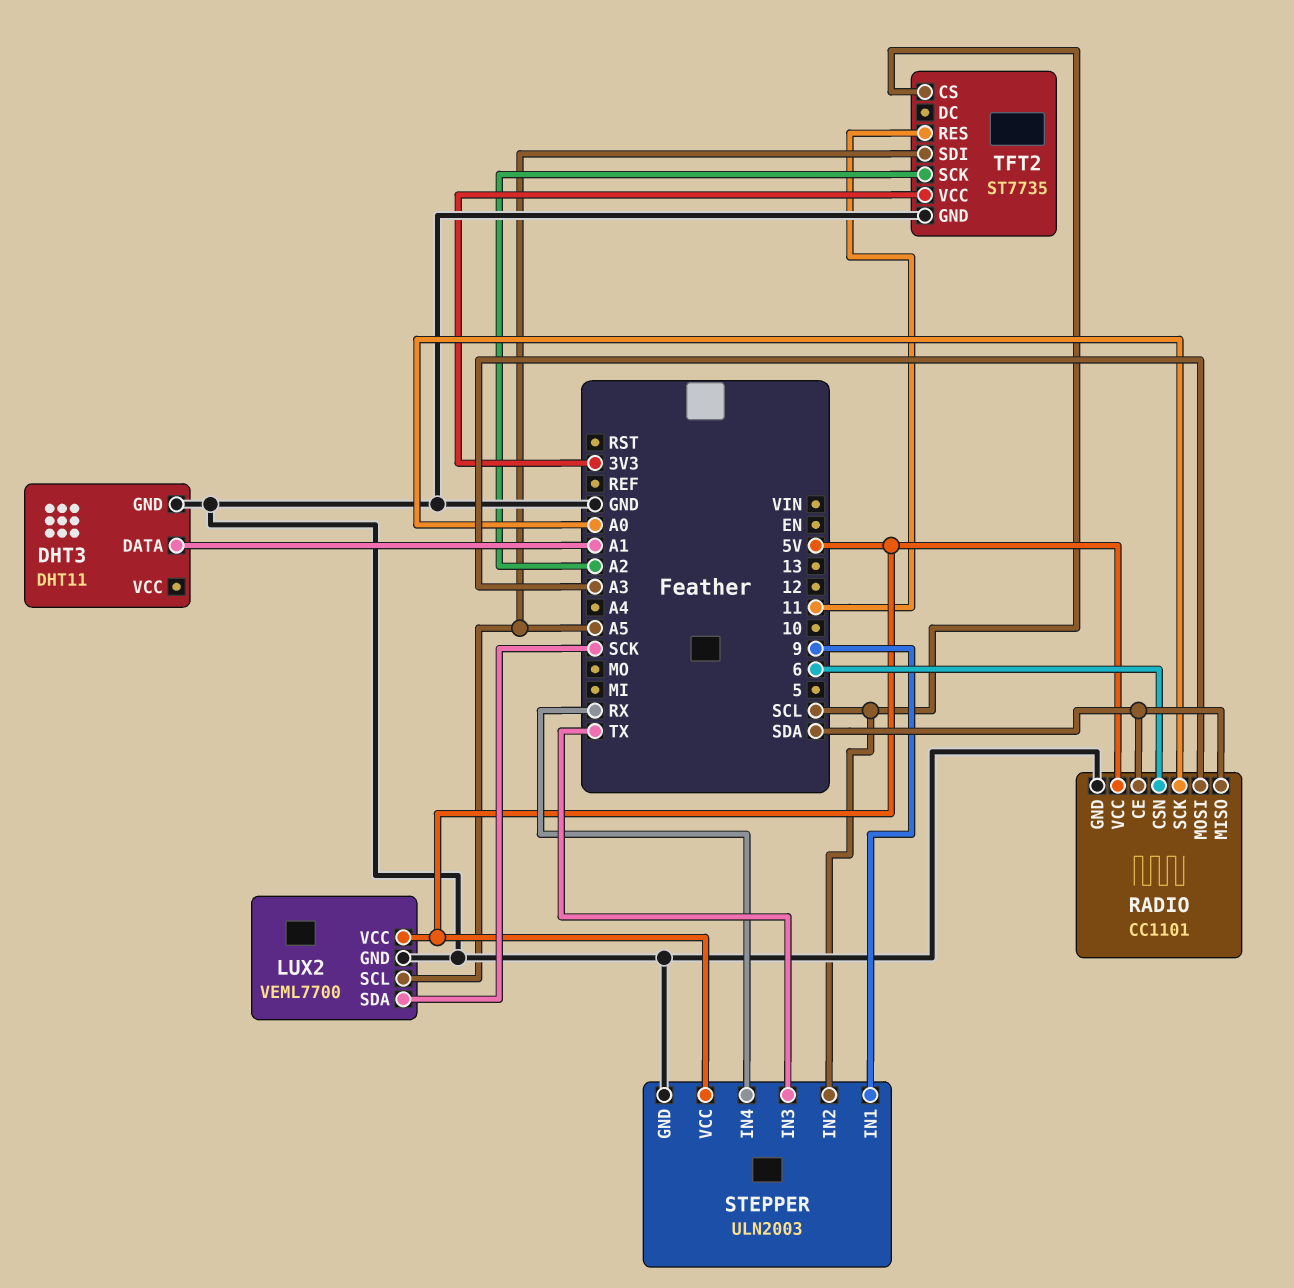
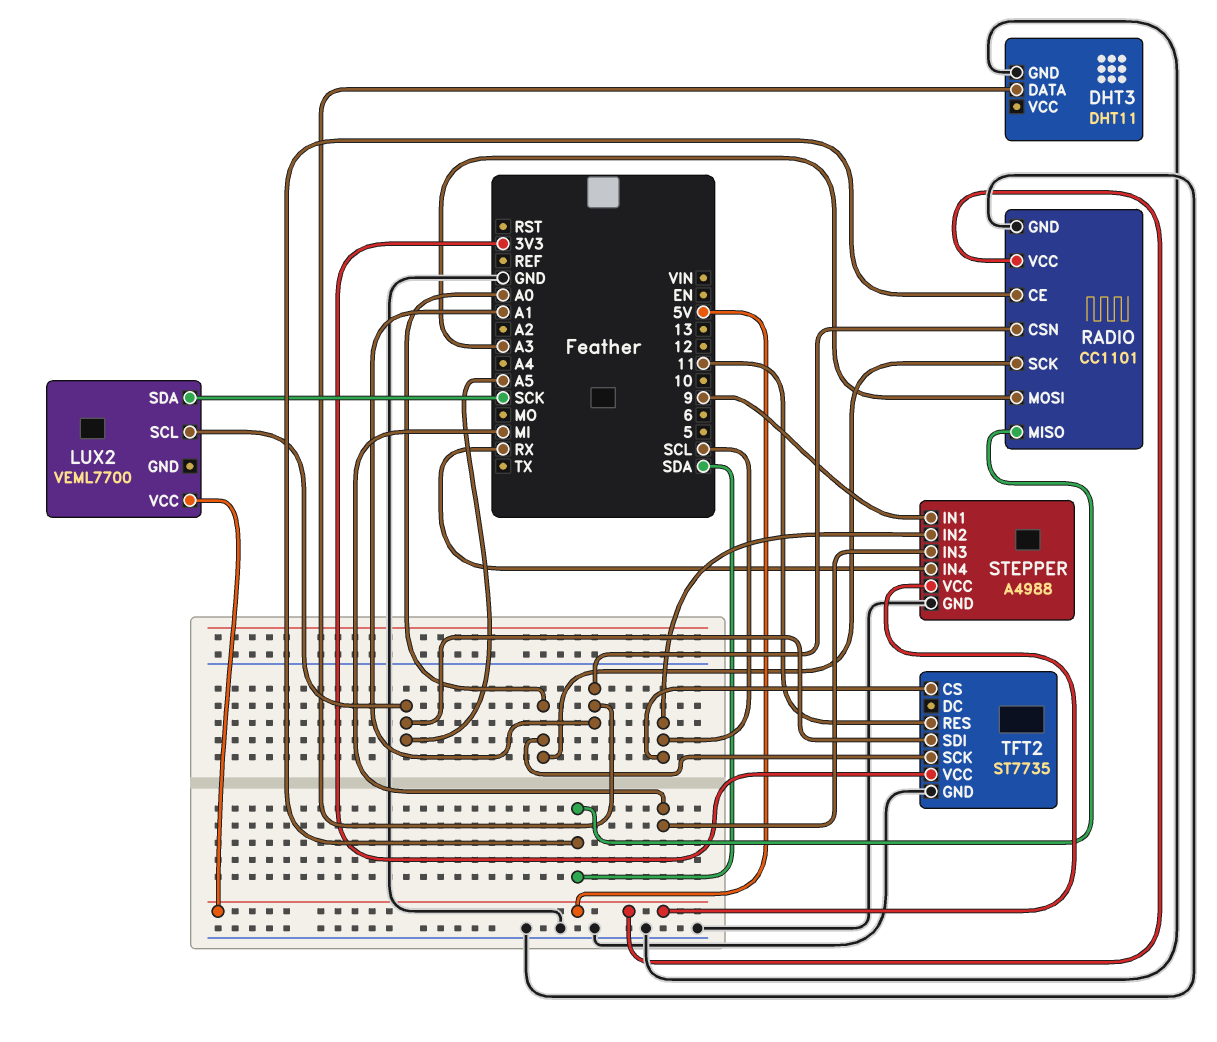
LUX2 pin GND: GND -> none
RADIO pin CSN: 6 -> A1
STEPPER: ULN2003 -> A4988
STEPPER pin IN3: TX -> MI
TFT2 pin SCK: A2 -> A0

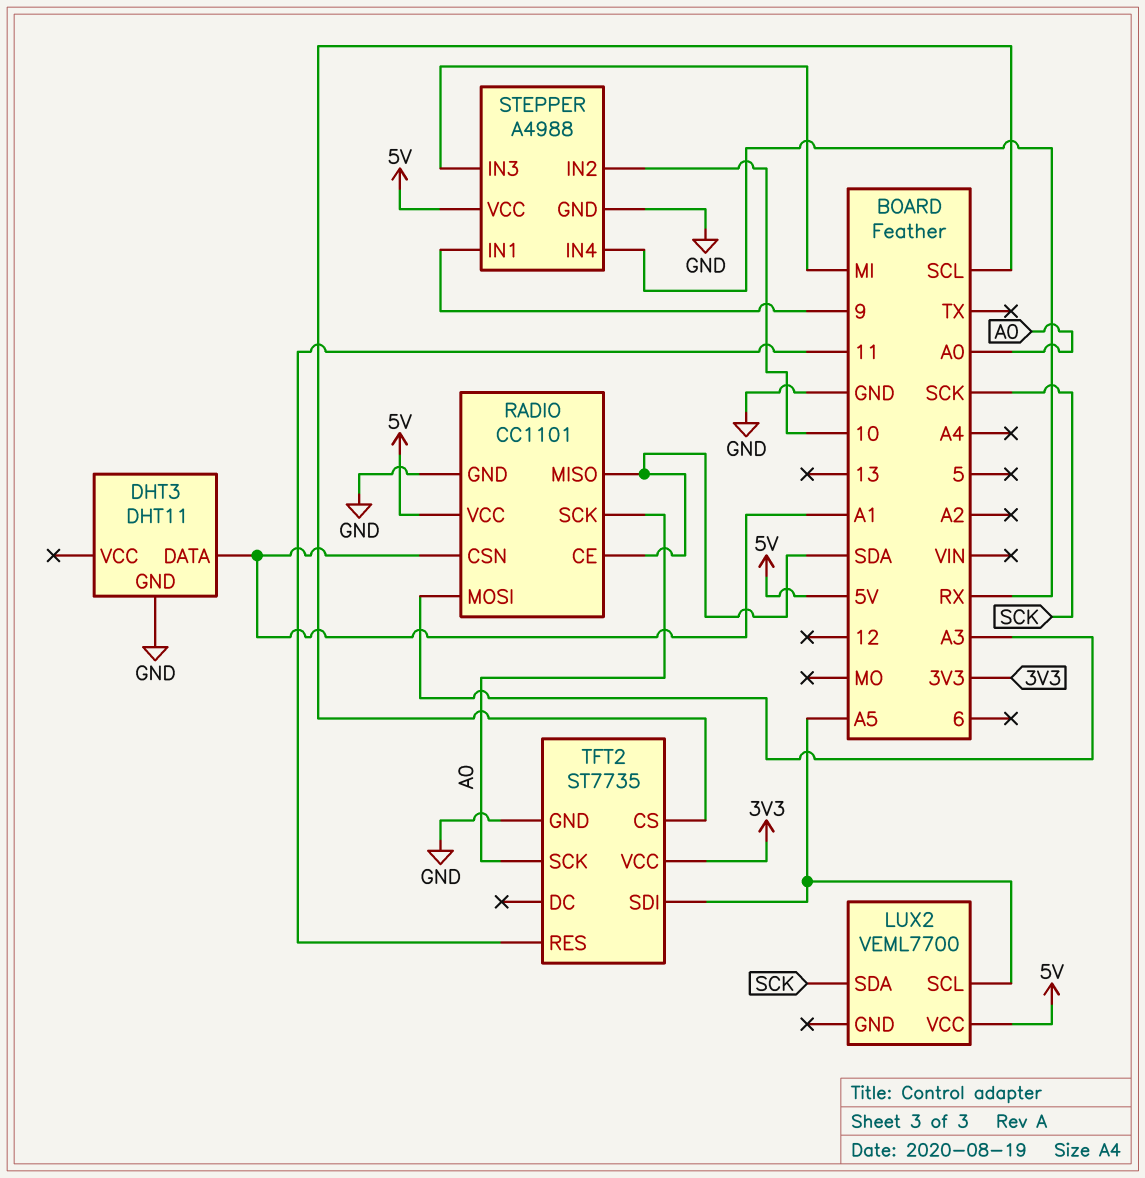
STEPPER pin IN2: SCL -> 10

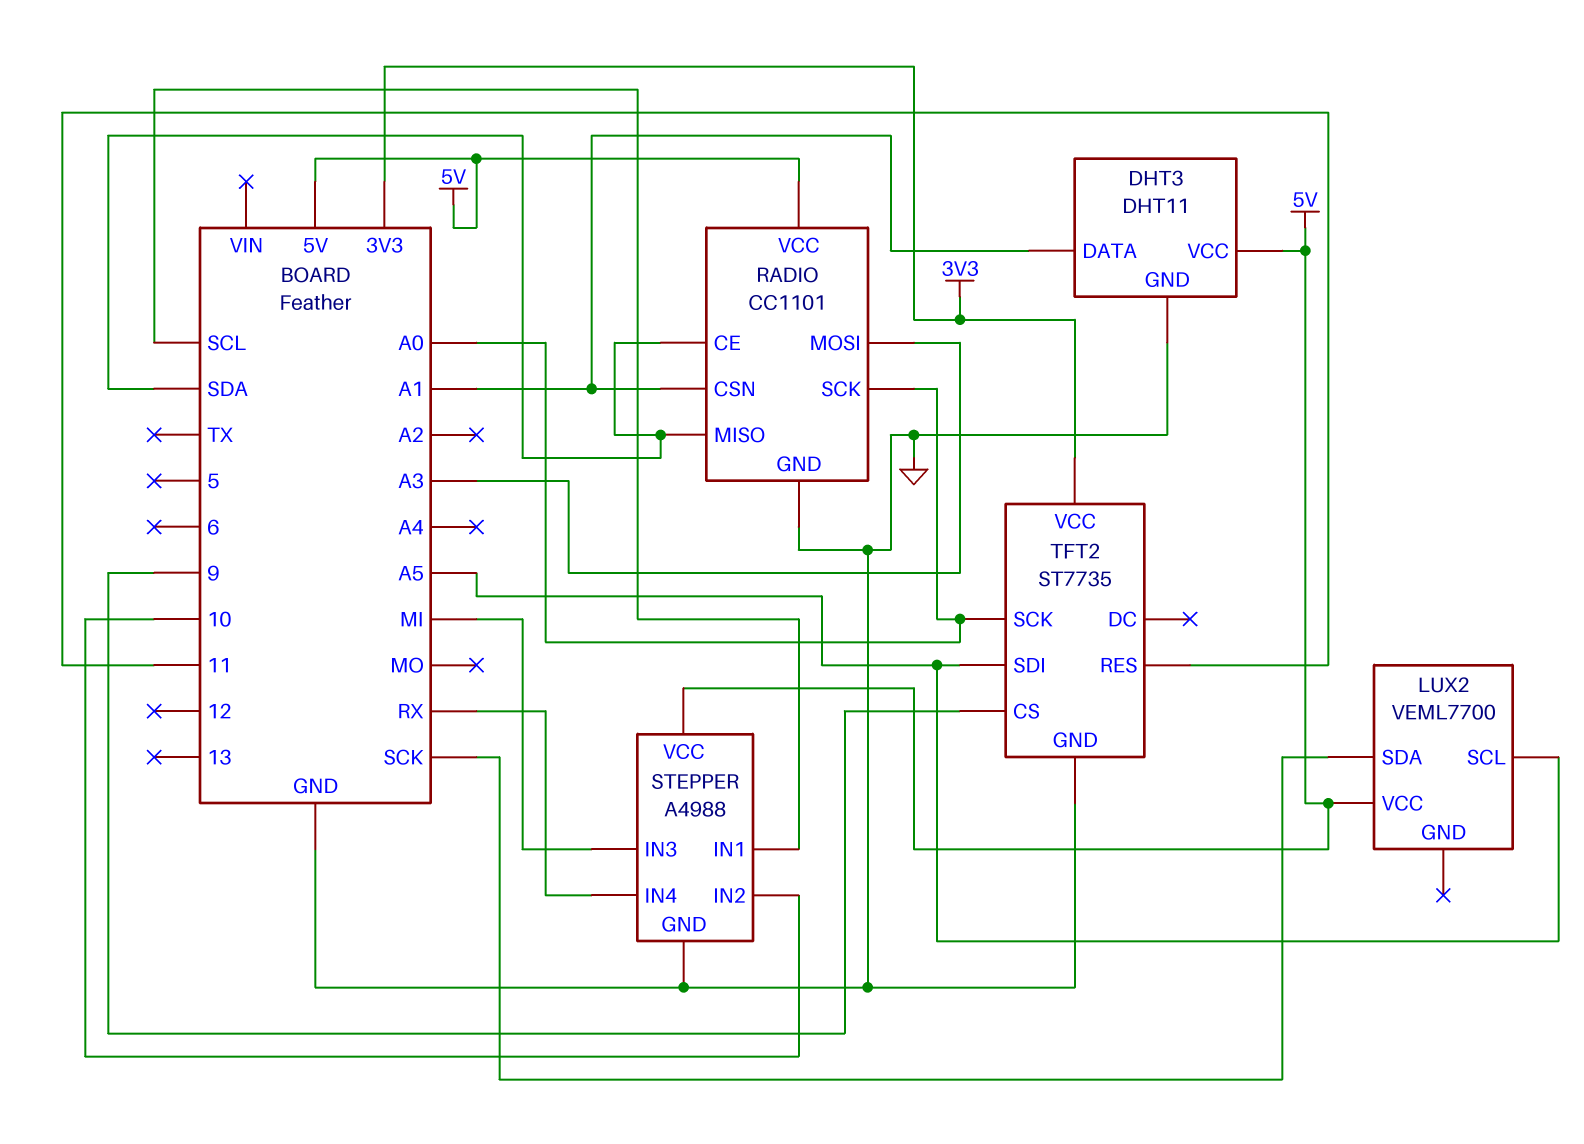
DHT3 pin VCC: none -> 5V
STEPPER pin IN1: 9 -> SCL
TFT2 pin CS: SCL -> 9

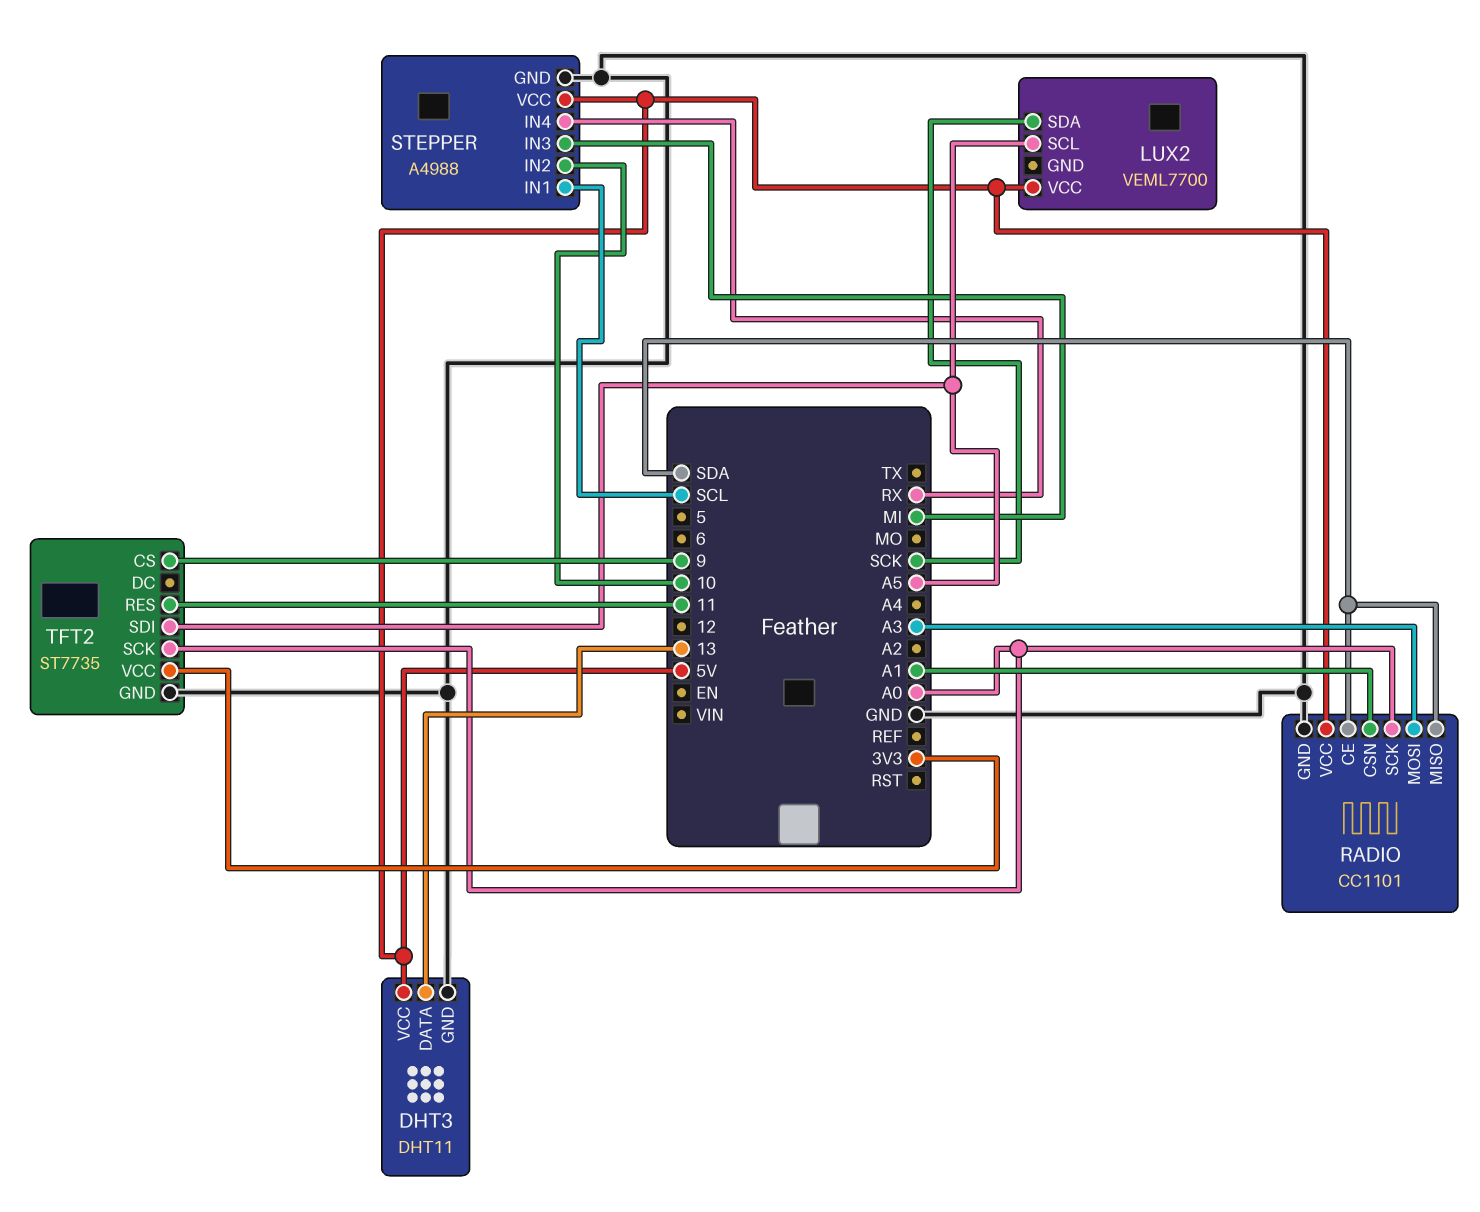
DHT3 pin DATA: A1 -> 13

